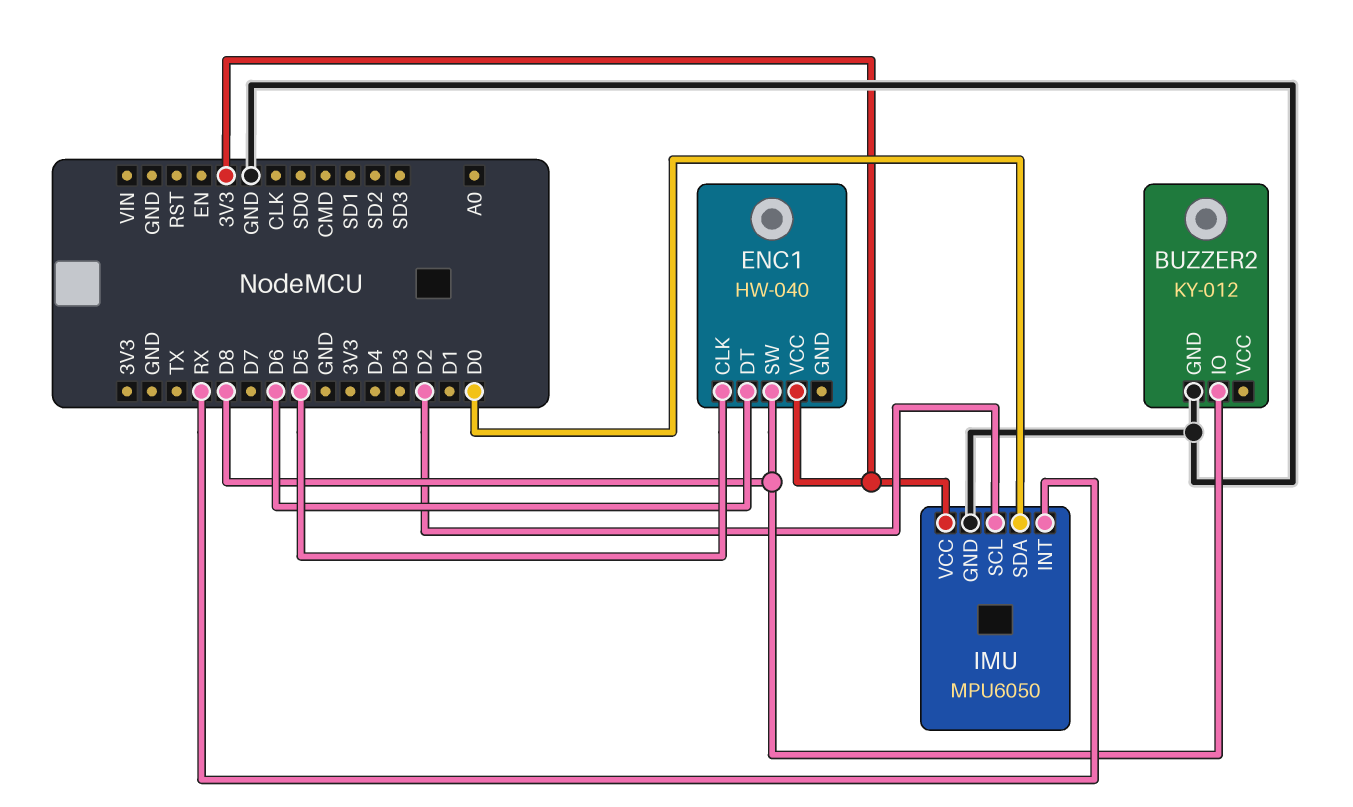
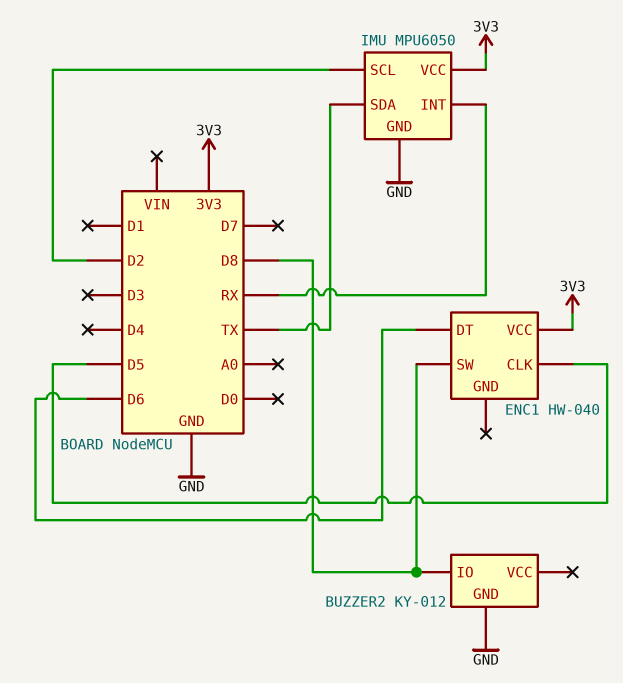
IMU pin SDA: D0 -> TX

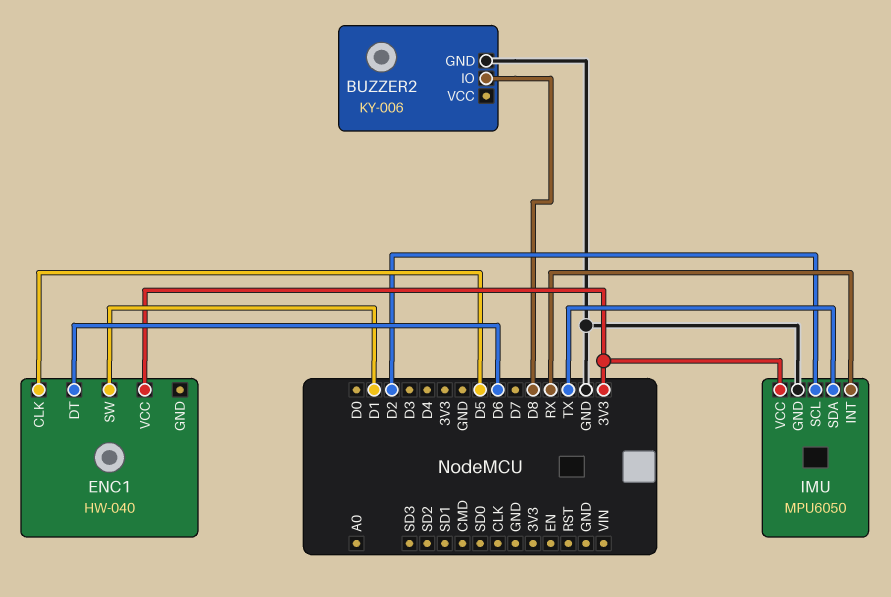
BUZZER2: KY-012 -> KY-006
ENC1 pin SW: D8 -> D1

